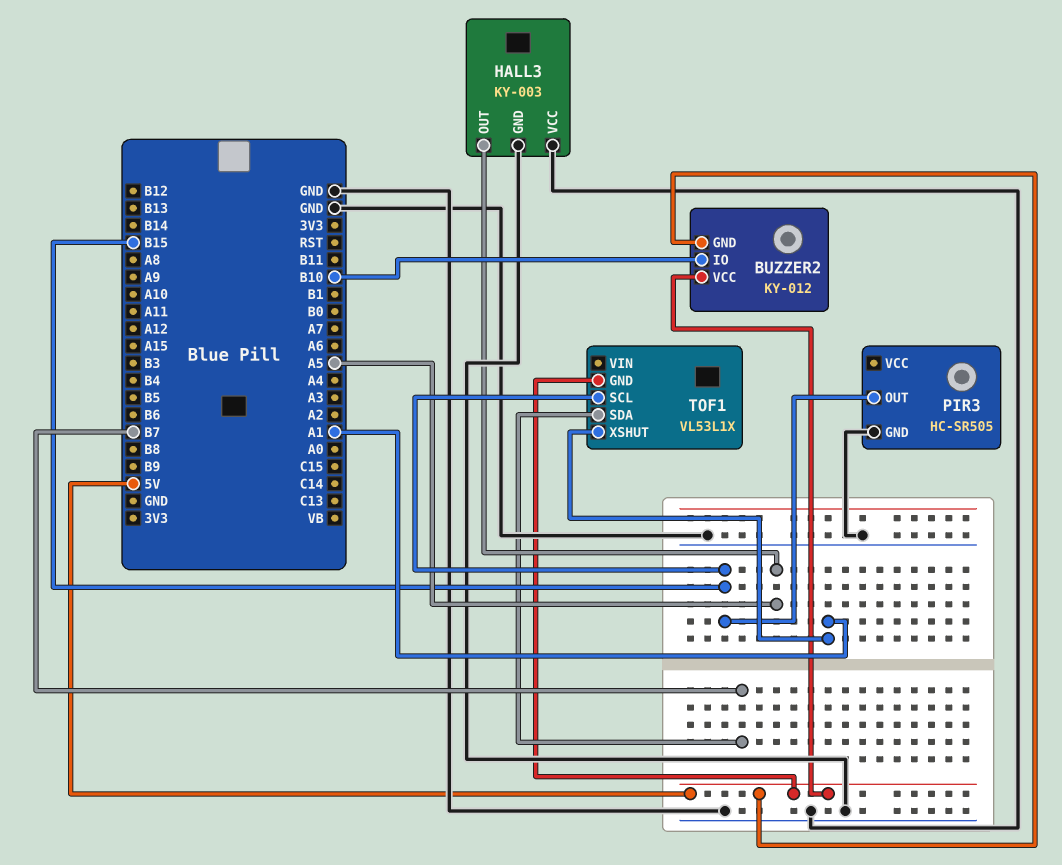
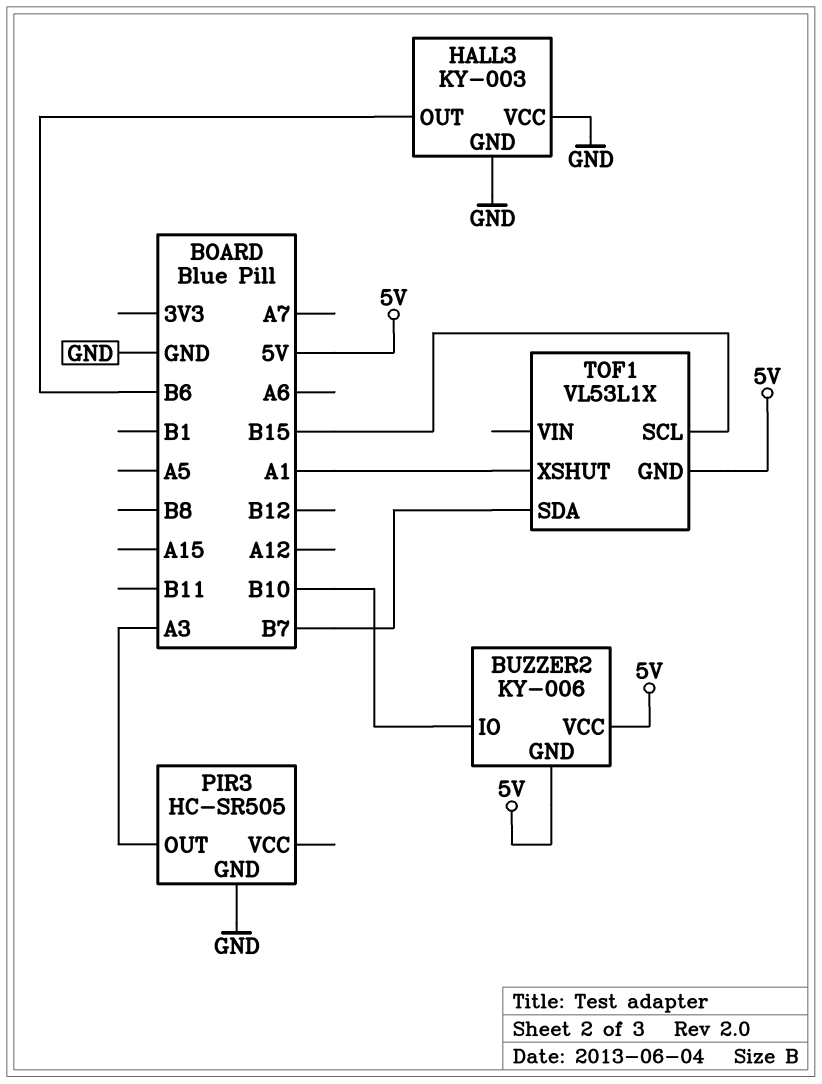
BUZZER2: KY-012 -> KY-006
HALL3 pin OUT: A5 -> B6
PIR3 pin OUT: B15 -> A3

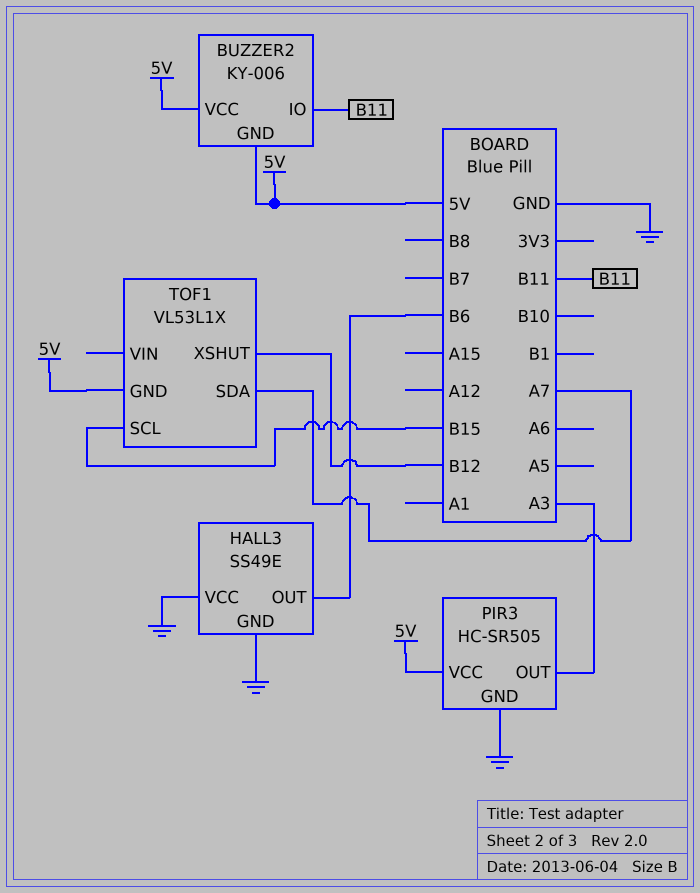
BUZZER2 pin IO: B10 -> B11
HALL3: KY-003 -> SS49E
PIR3 pin VCC: none -> 5V
TOF1 pin SDA: B7 -> A7
TOF1 pin XSHUT: A1 -> B12

